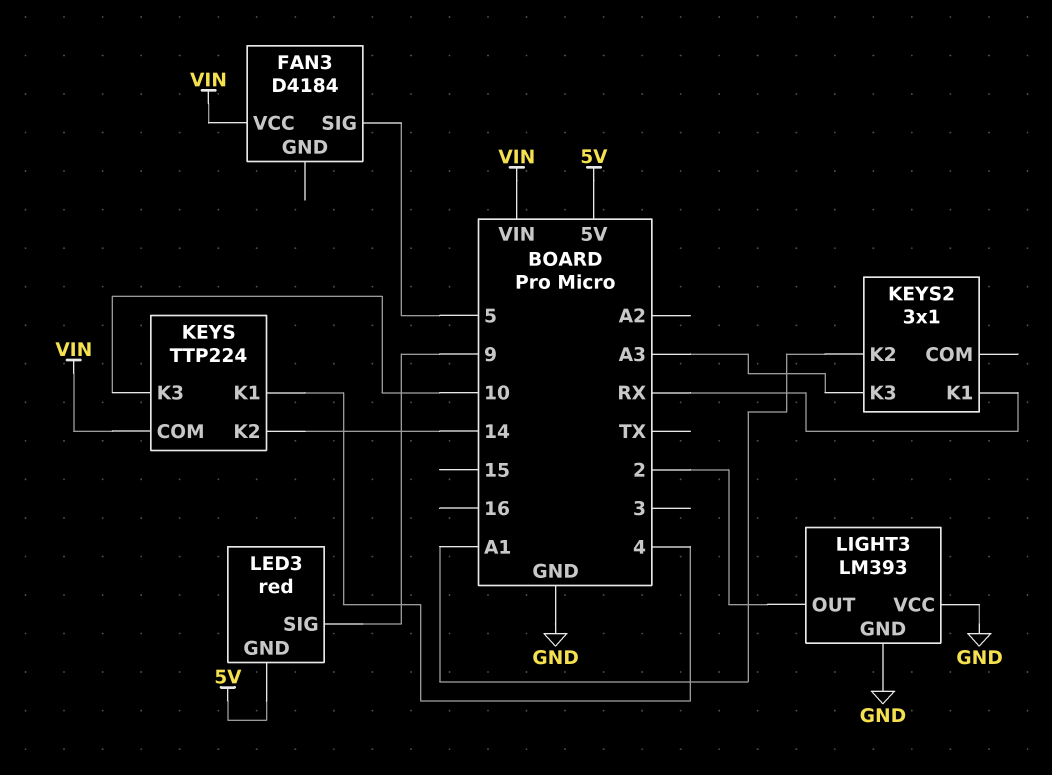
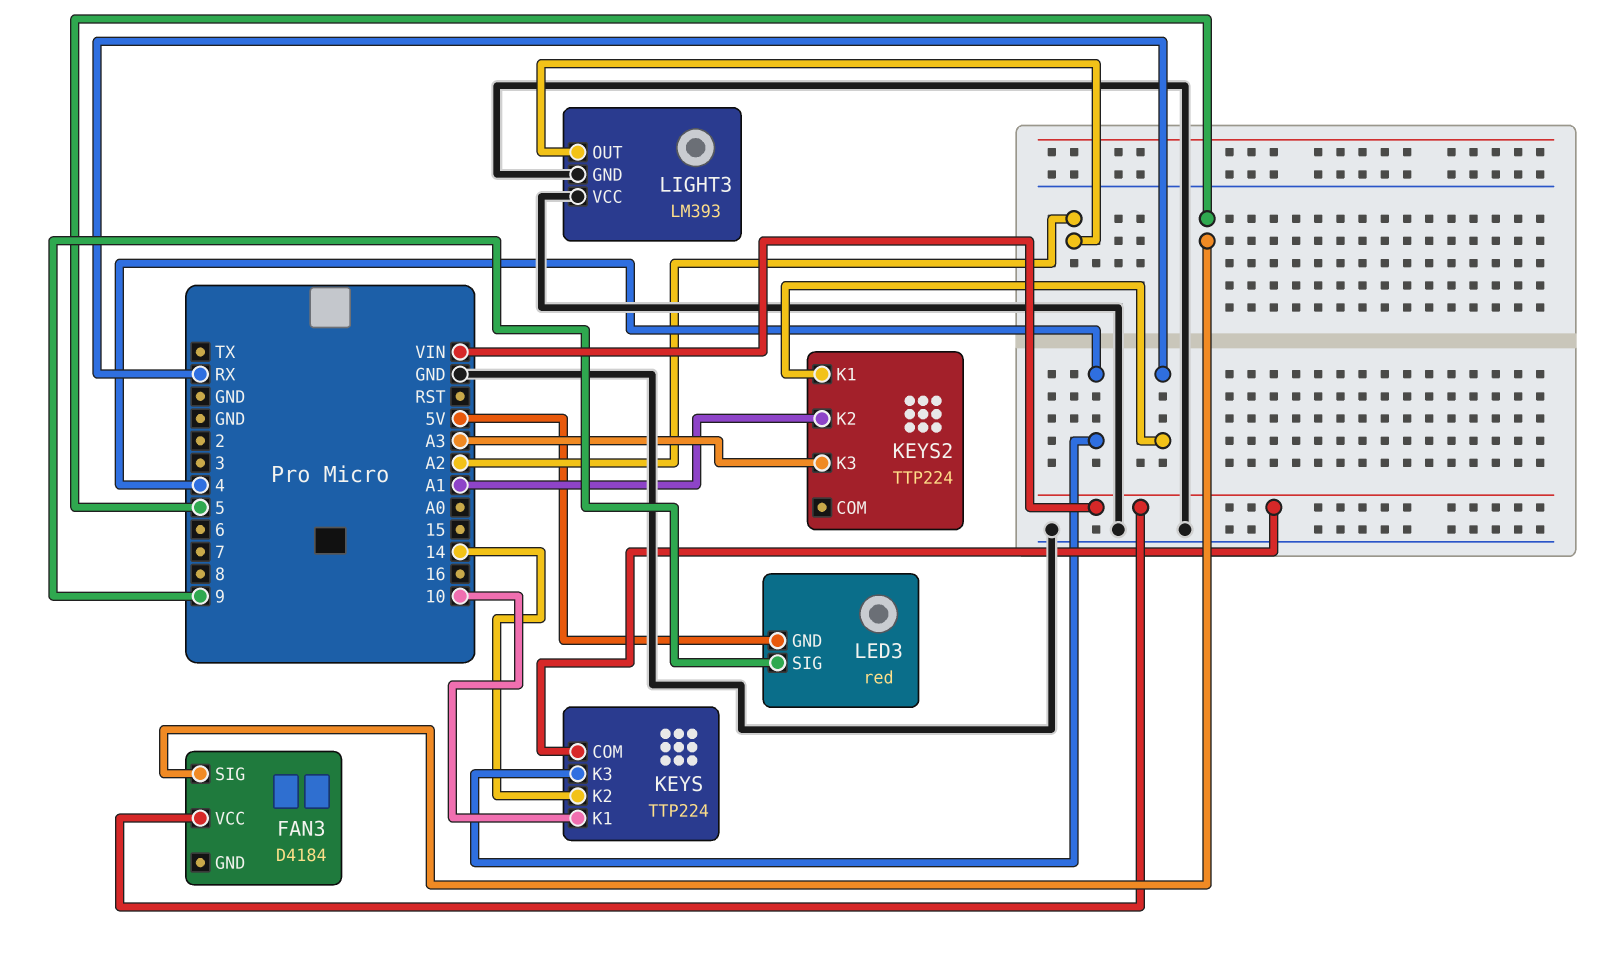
KEYS pin K1: 4 -> 10
KEYS pin K3: 10 -> 4
KEYS2: 3x1 -> TTP224
LIGHT3 pin OUT: 2 -> A2

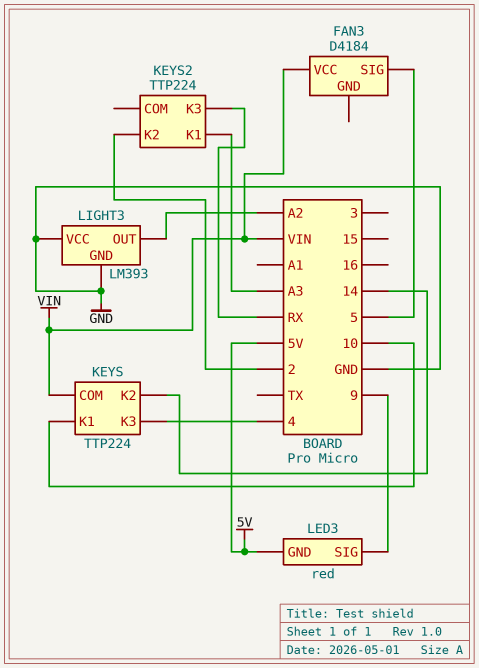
KEYS2 pin K1: RX -> A3
KEYS2 pin K2: A1 -> 2
KEYS2 pin K3: A3 -> RX

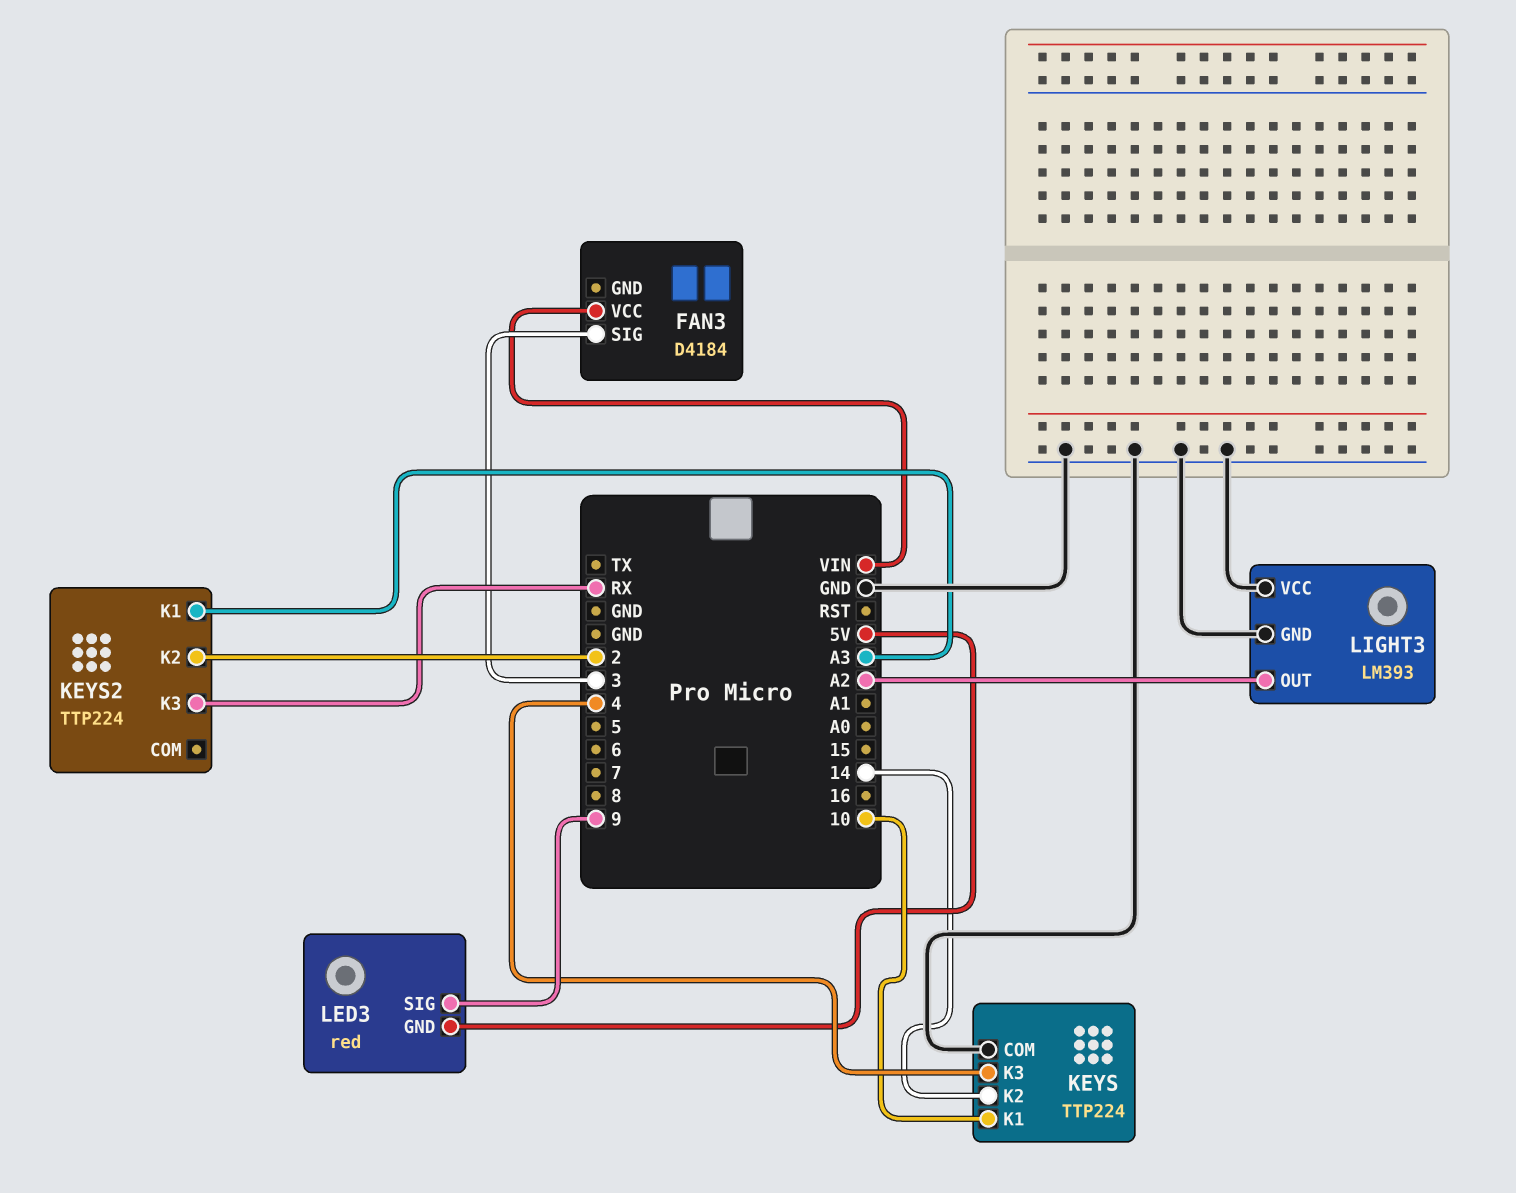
FAN3 pin SIG: 5 -> 3
KEYS pin COM: VIN -> GND

